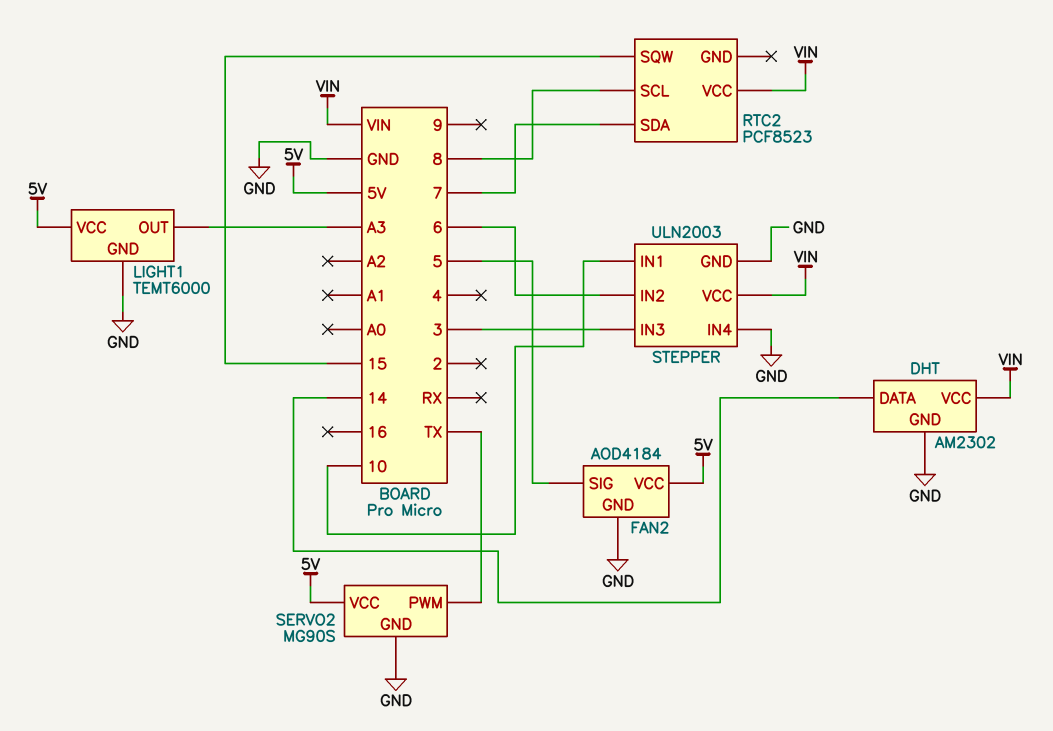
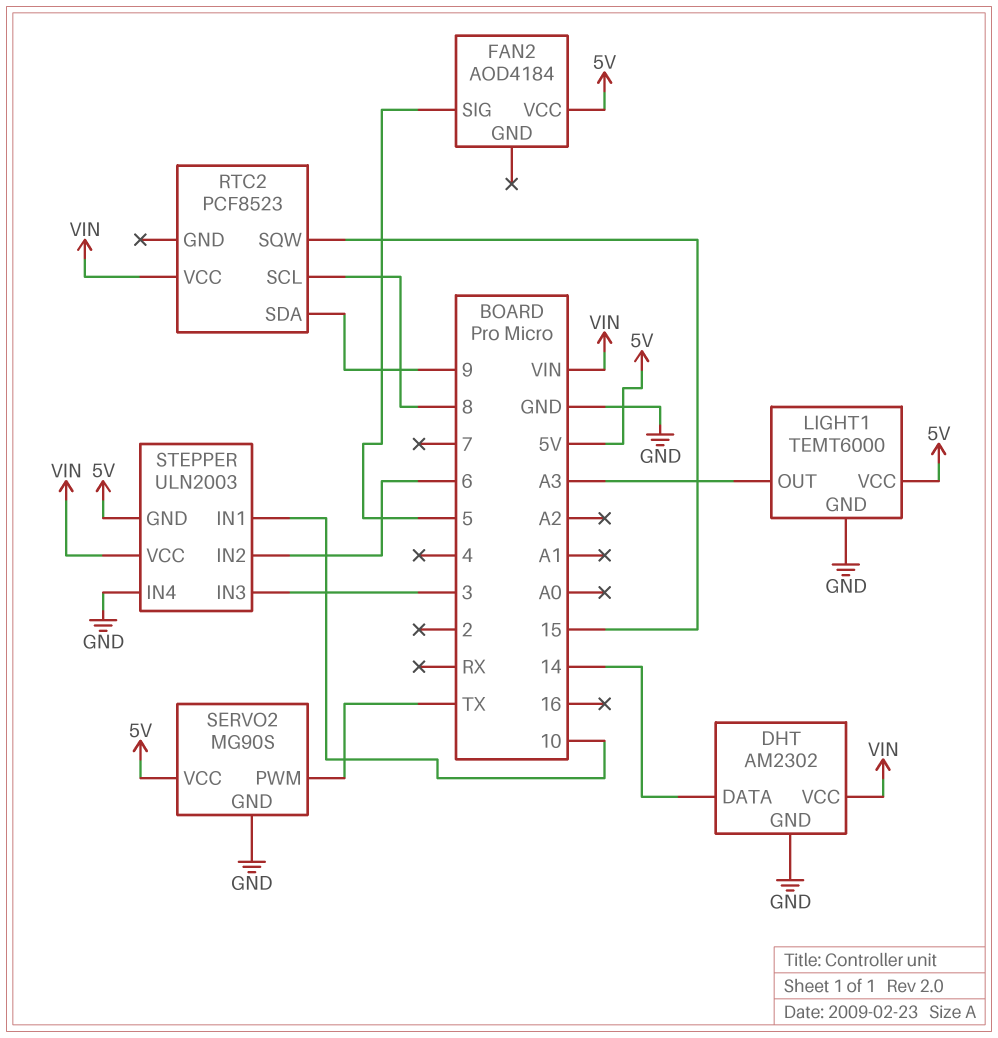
FAN2 pin GND: GND -> none
RTC2 pin SDA: 7 -> 9
STEPPER pin GND: GND -> 5V

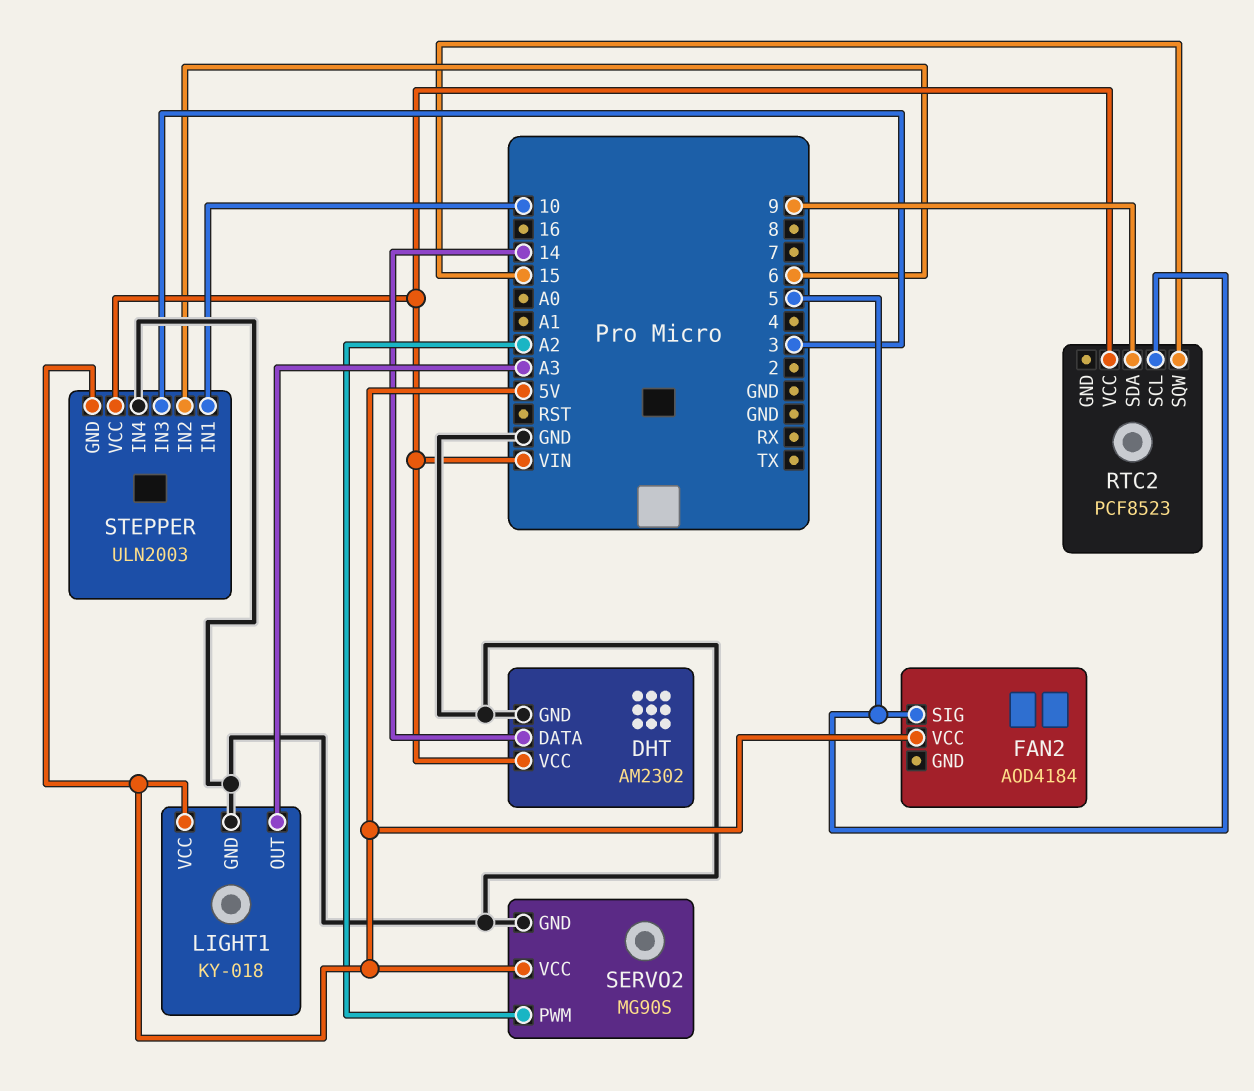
LIGHT1: TEMT6000 -> KY-018
RTC2 pin SCL: 8 -> 5
SERVO2 pin PWM: TX -> A2

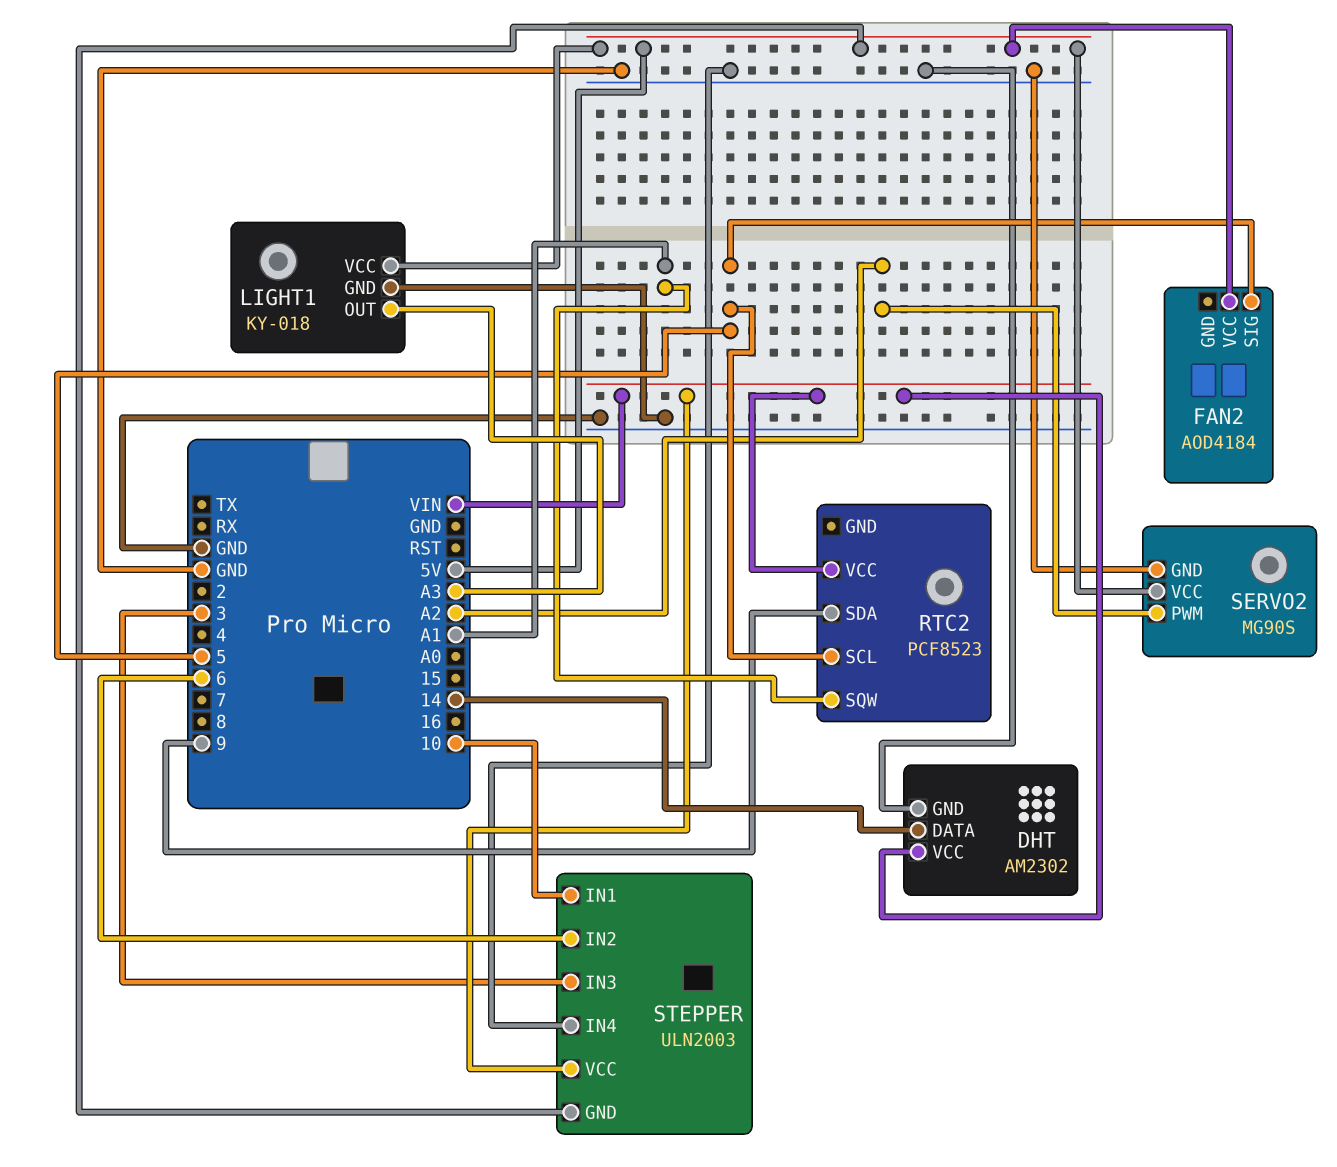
RTC2 pin SQW: 15 -> A1

